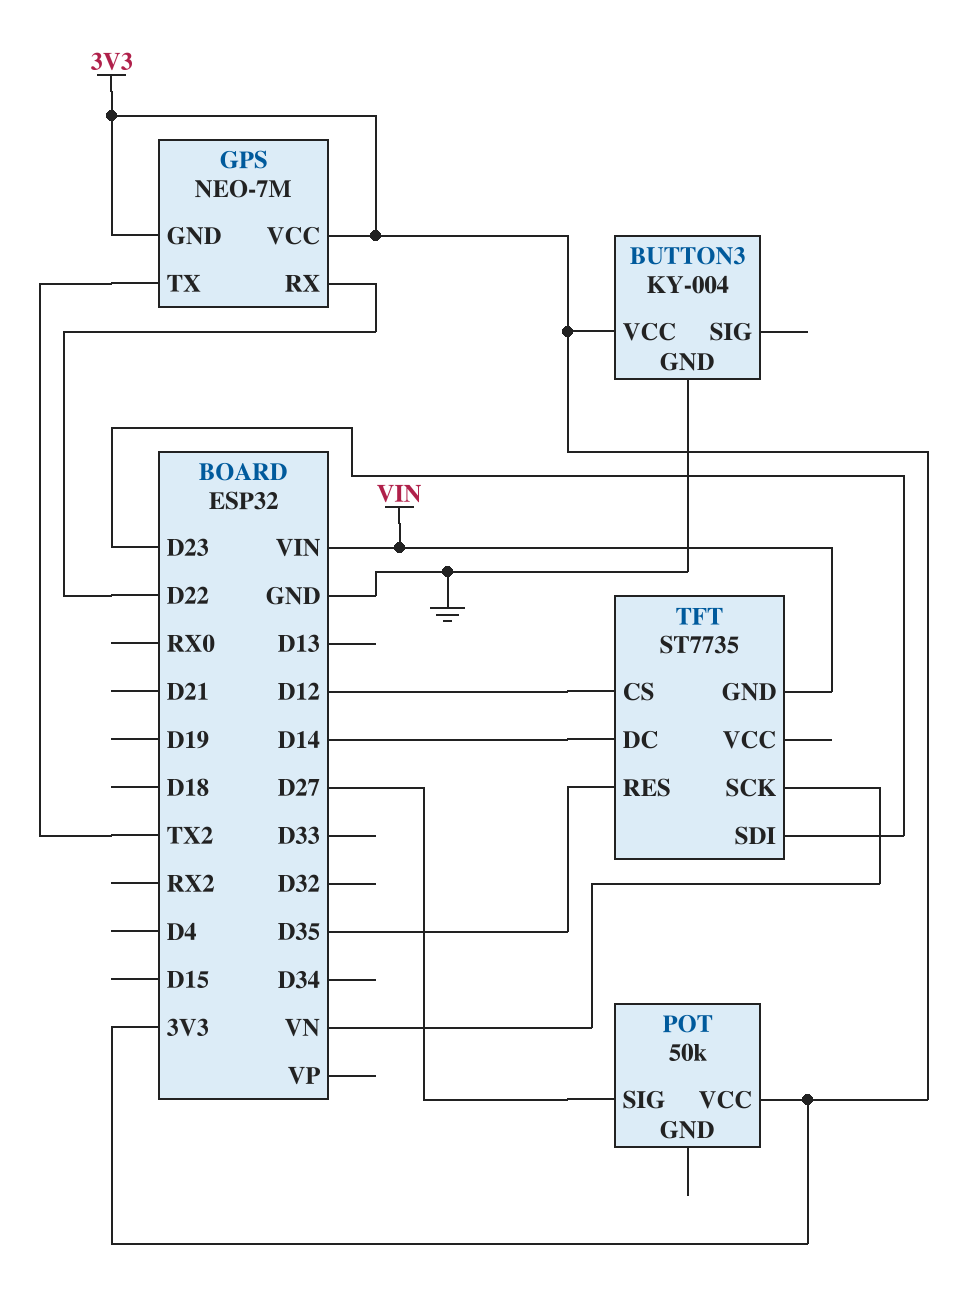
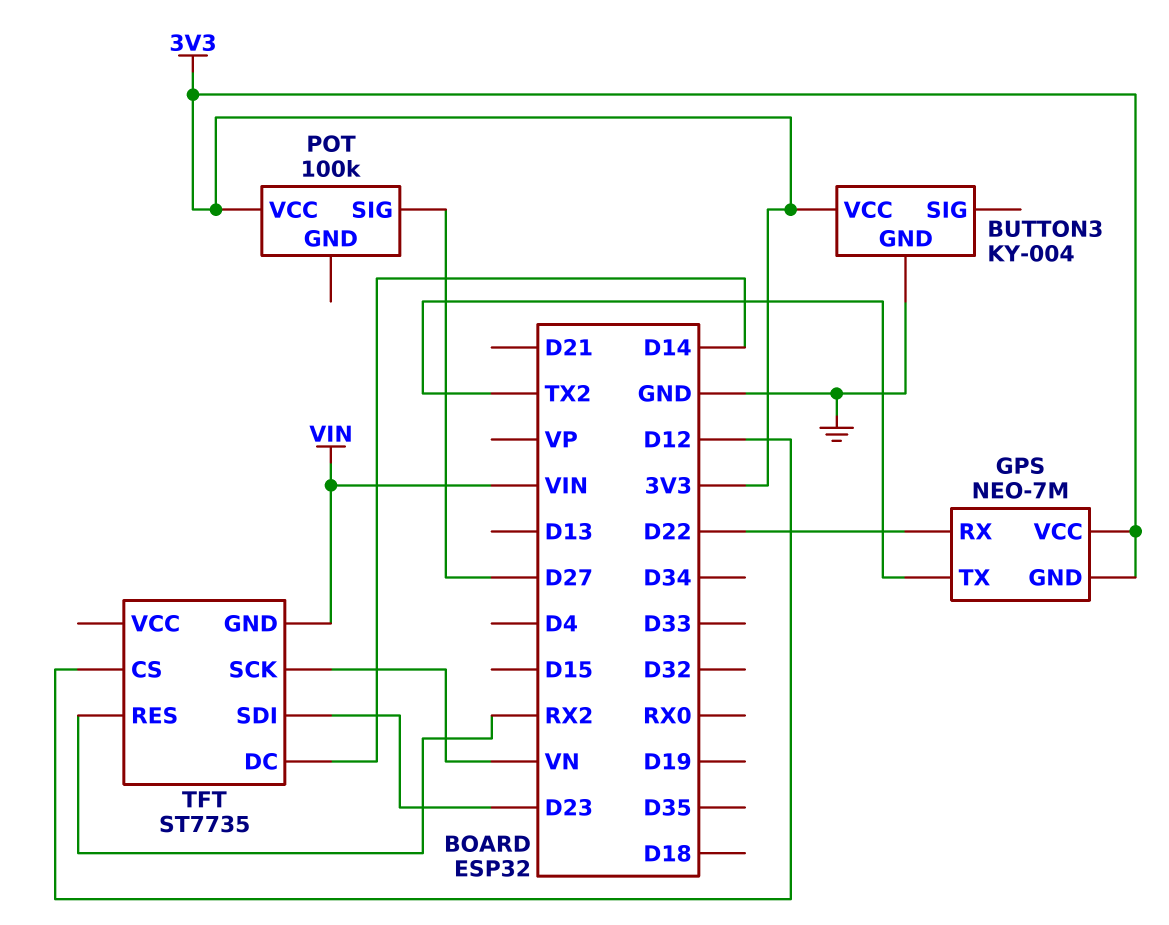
POT: 50k -> 100k
TFT pin RES: D35 -> RX2

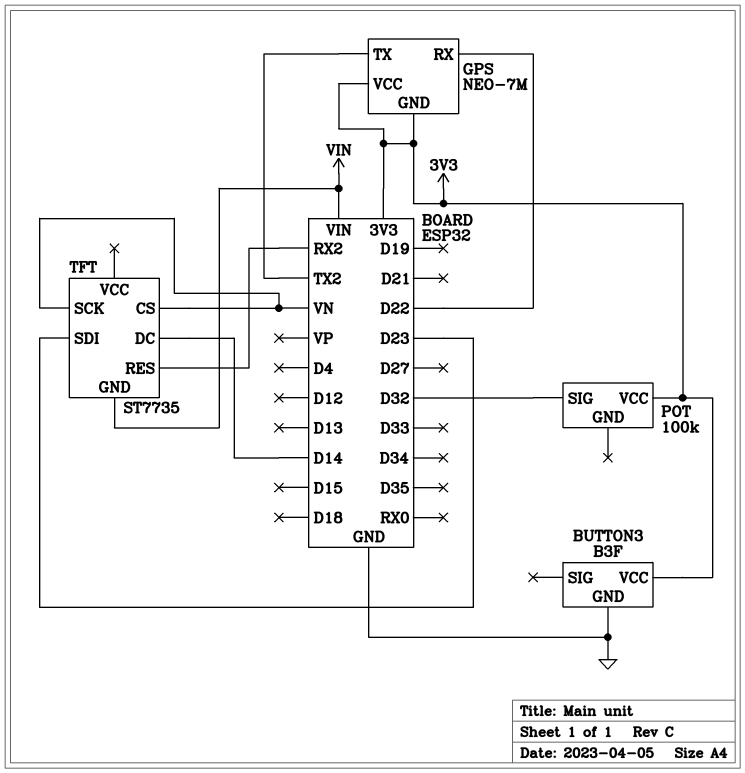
BUTTON3: KY-004 -> B3F
POT pin SIG: D27 -> D32
TFT pin CS: D12 -> VN

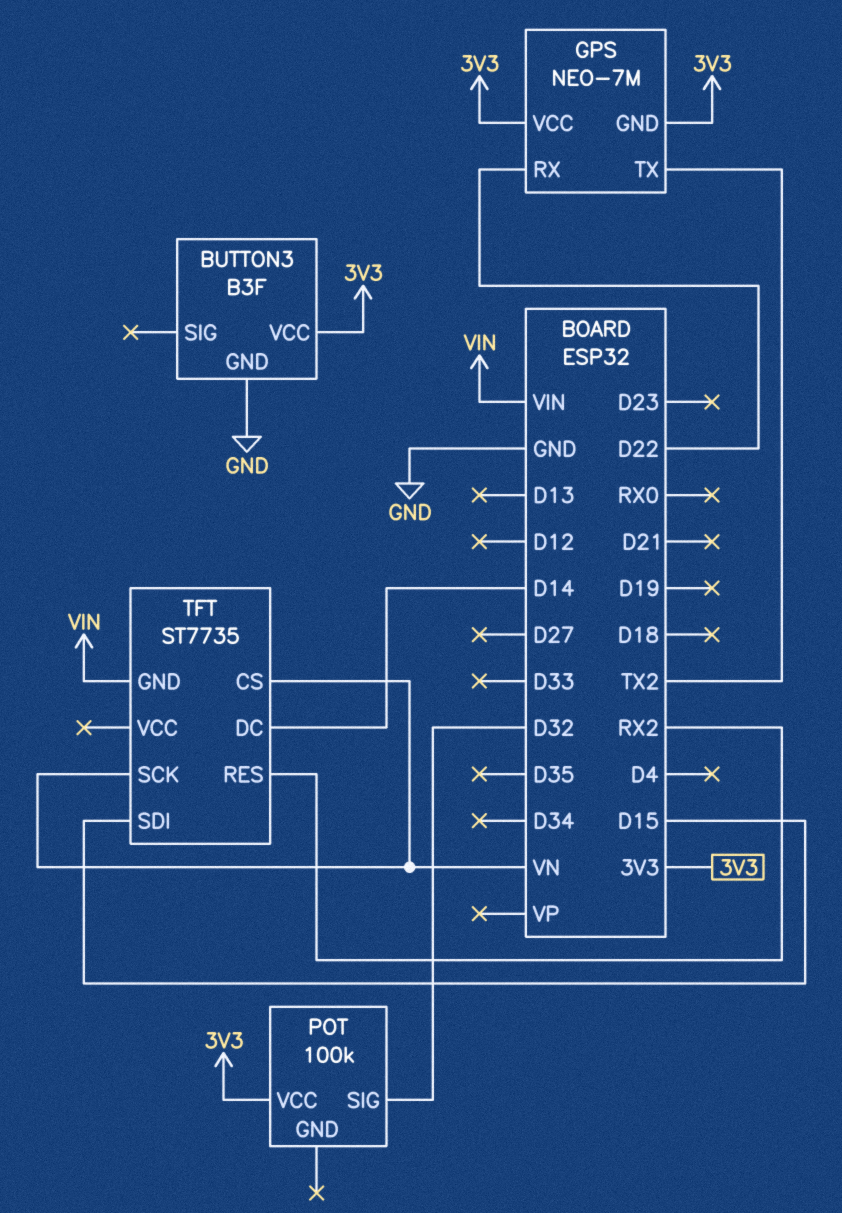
TFT pin SDI: D23 -> D15

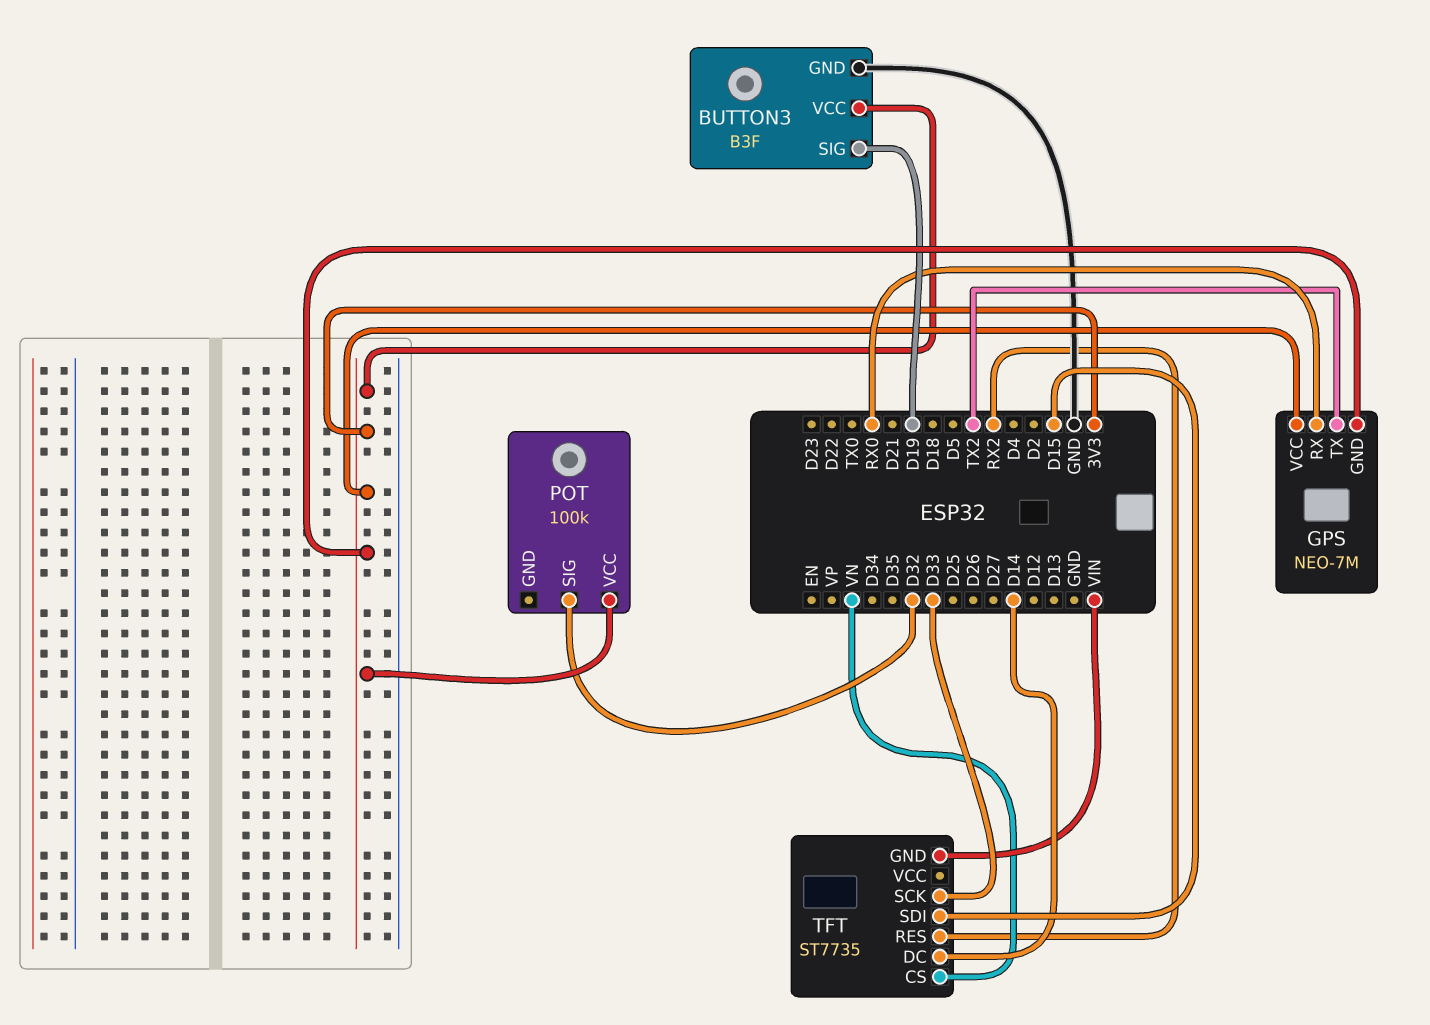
BUTTON3 pin SIG: none -> D19
GPS pin RX: D22 -> RX0
TFT pin SCK: VN -> D33

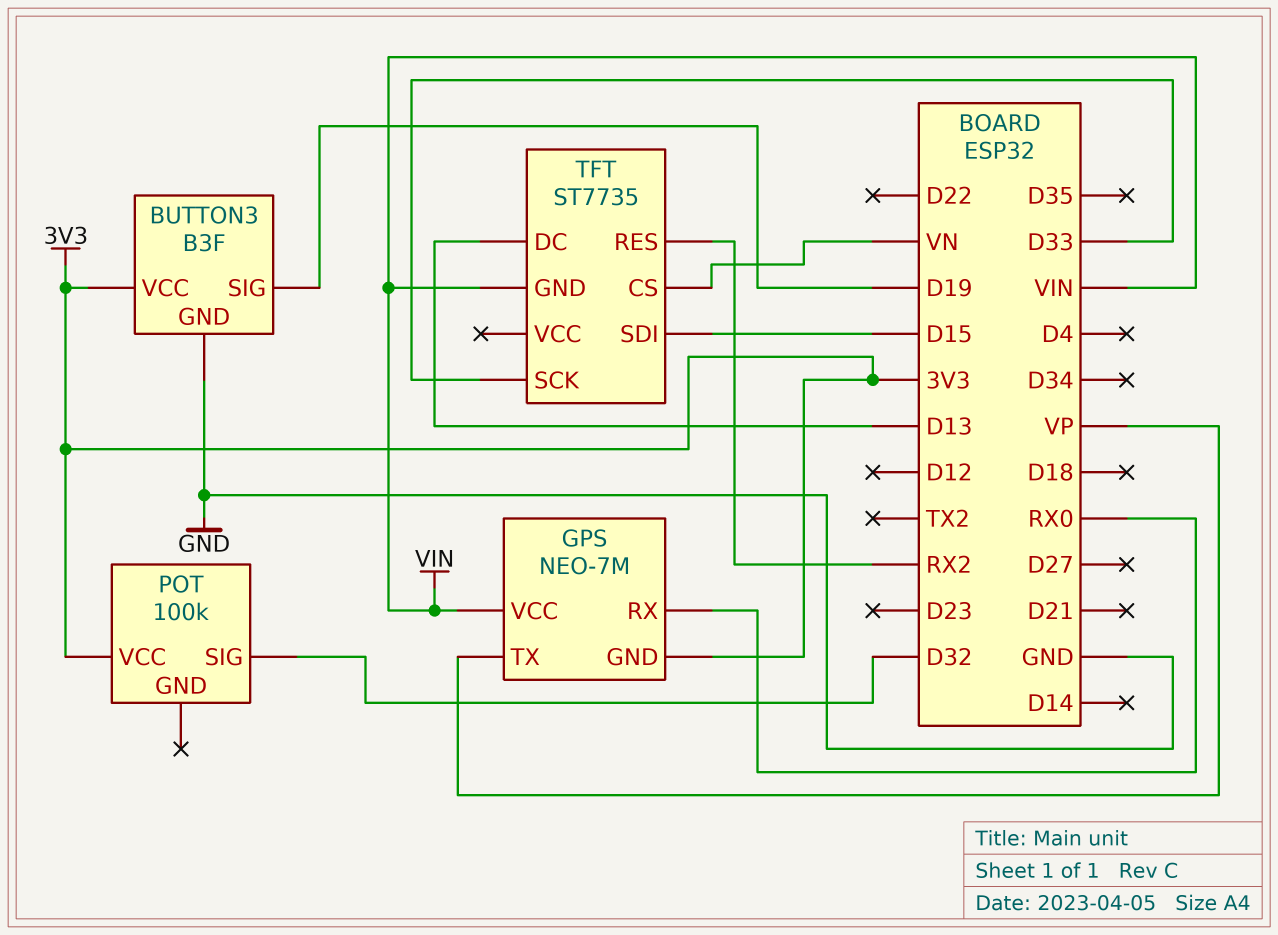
GPS pin TX: TX2 -> VP
GPS pin VCC: 3V3 -> VIN
TFT pin DC: D14 -> D13

